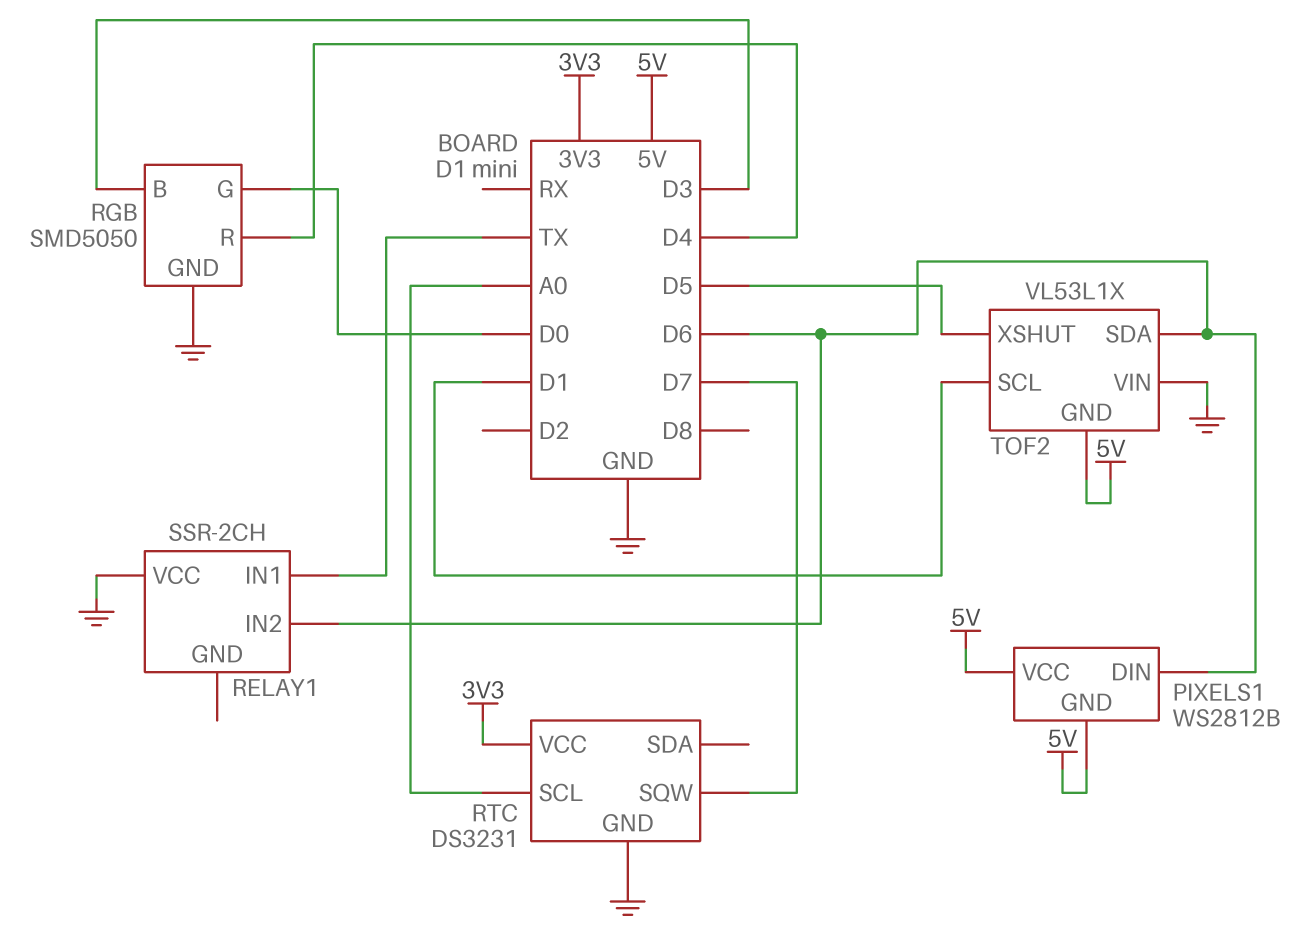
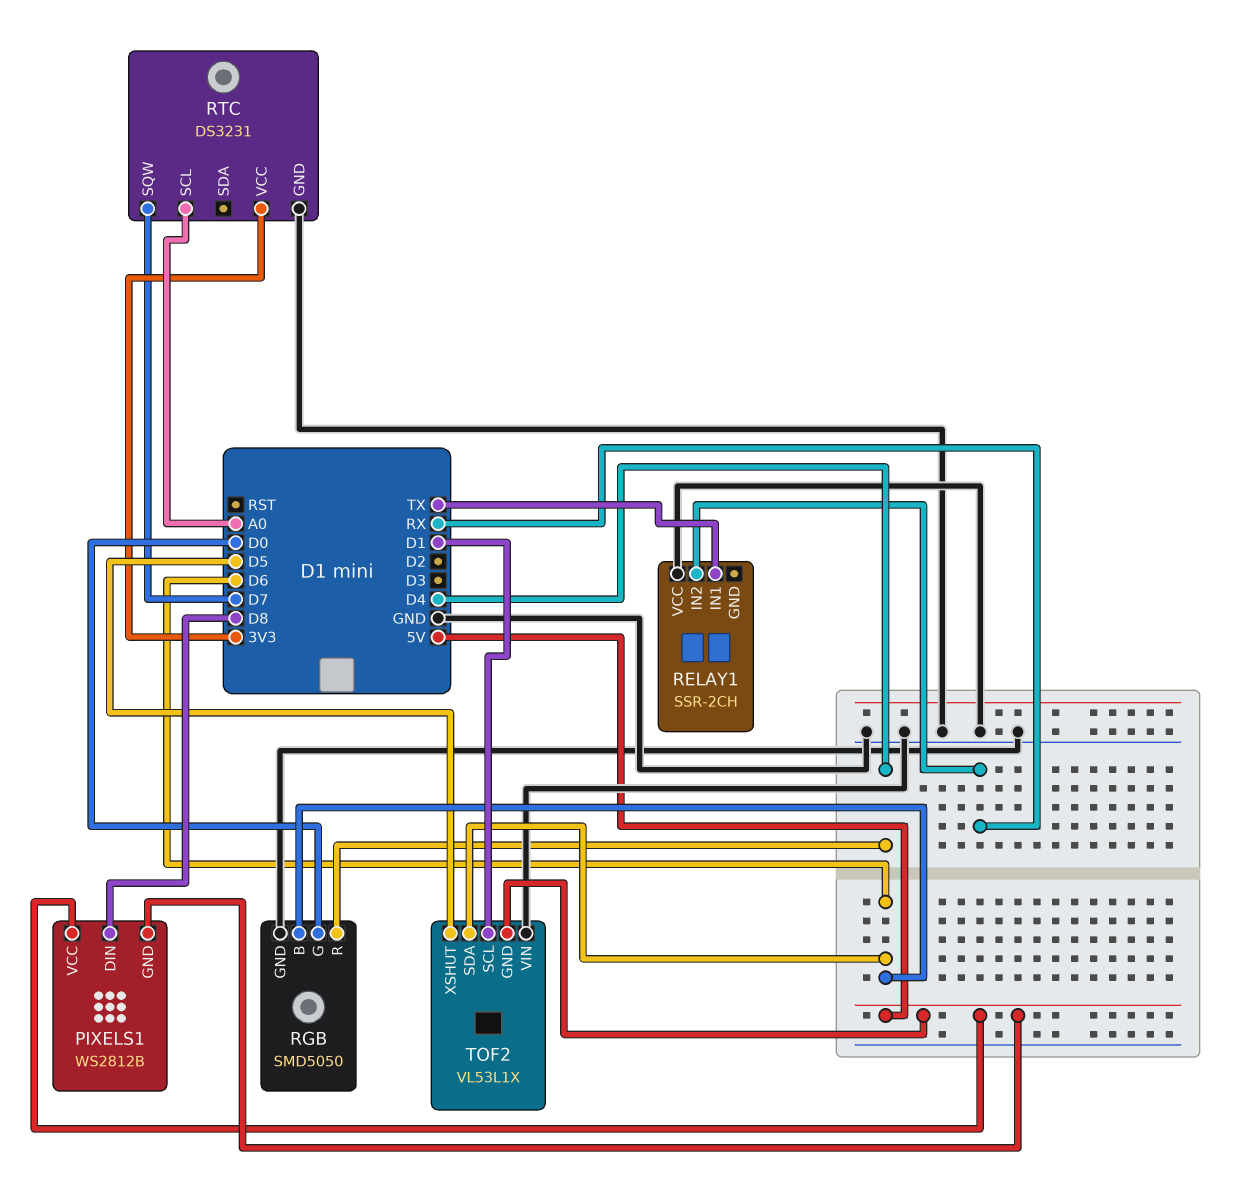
PIXELS1 pin DIN: D6 -> D8
RELAY1 pin IN2: D6 -> RX
RGB pin B: D3 -> D6

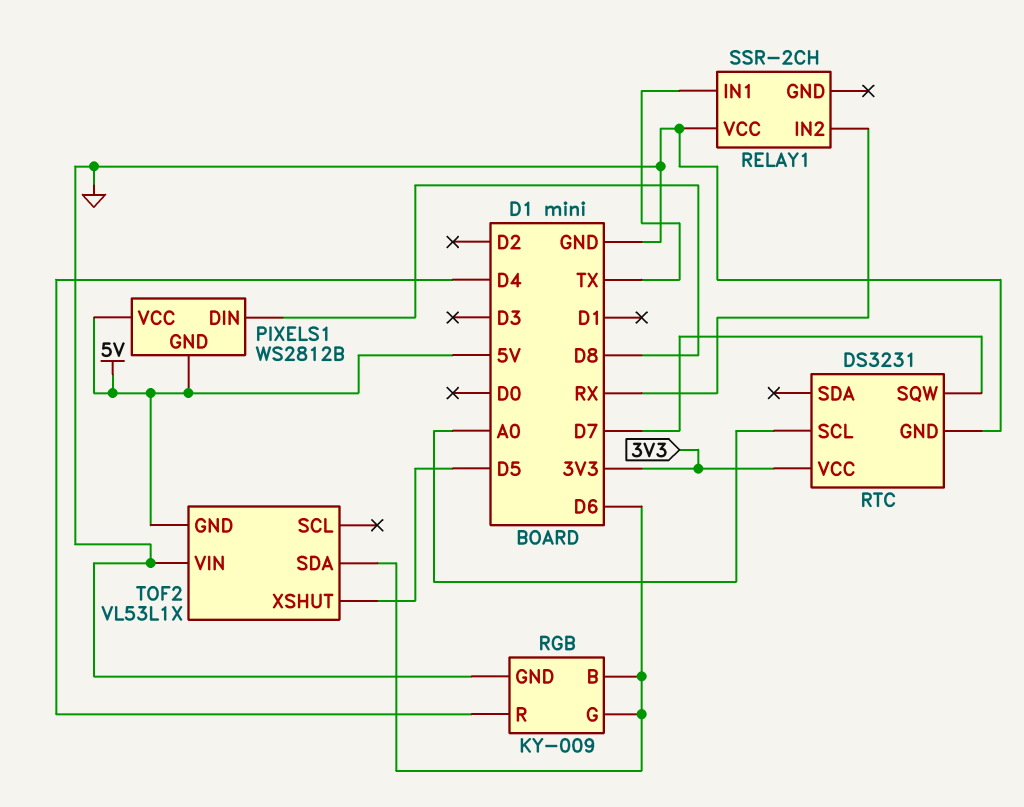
RGB: SMD5050 -> KY-009
RGB pin G: D0 -> D6
TOF2 pin SCL: D1 -> none

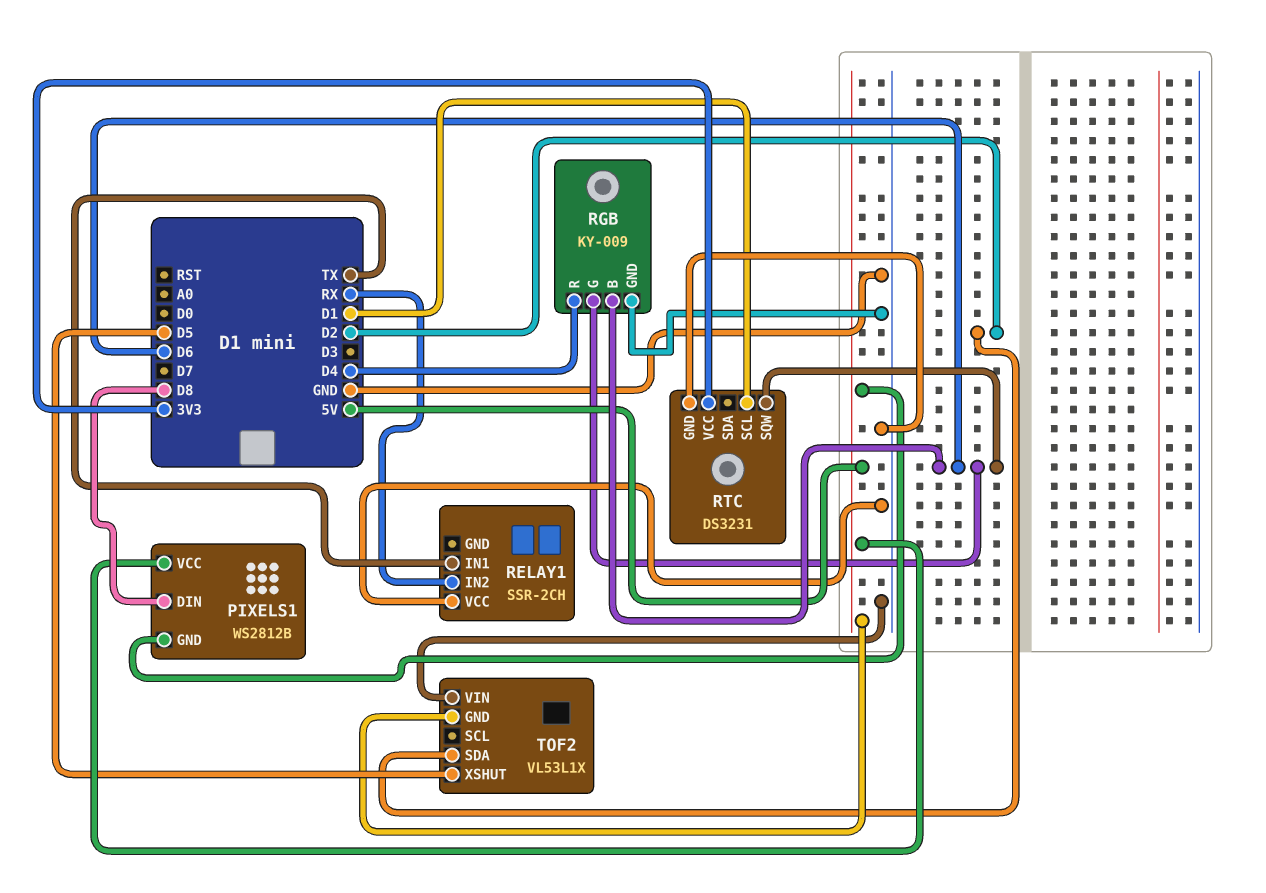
RTC pin SCL: A0 -> D1
RTC pin SQW: D7 -> D6
TOF2 pin SDA: D6 -> D2

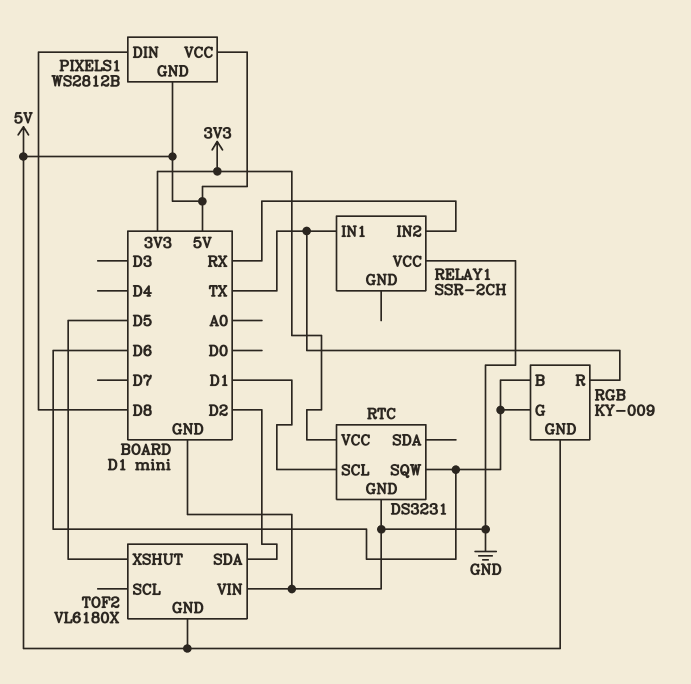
RGB pin GND: GND -> 5V
RGB pin R: D4 -> TX
TOF2: VL53L1X -> VL6180X

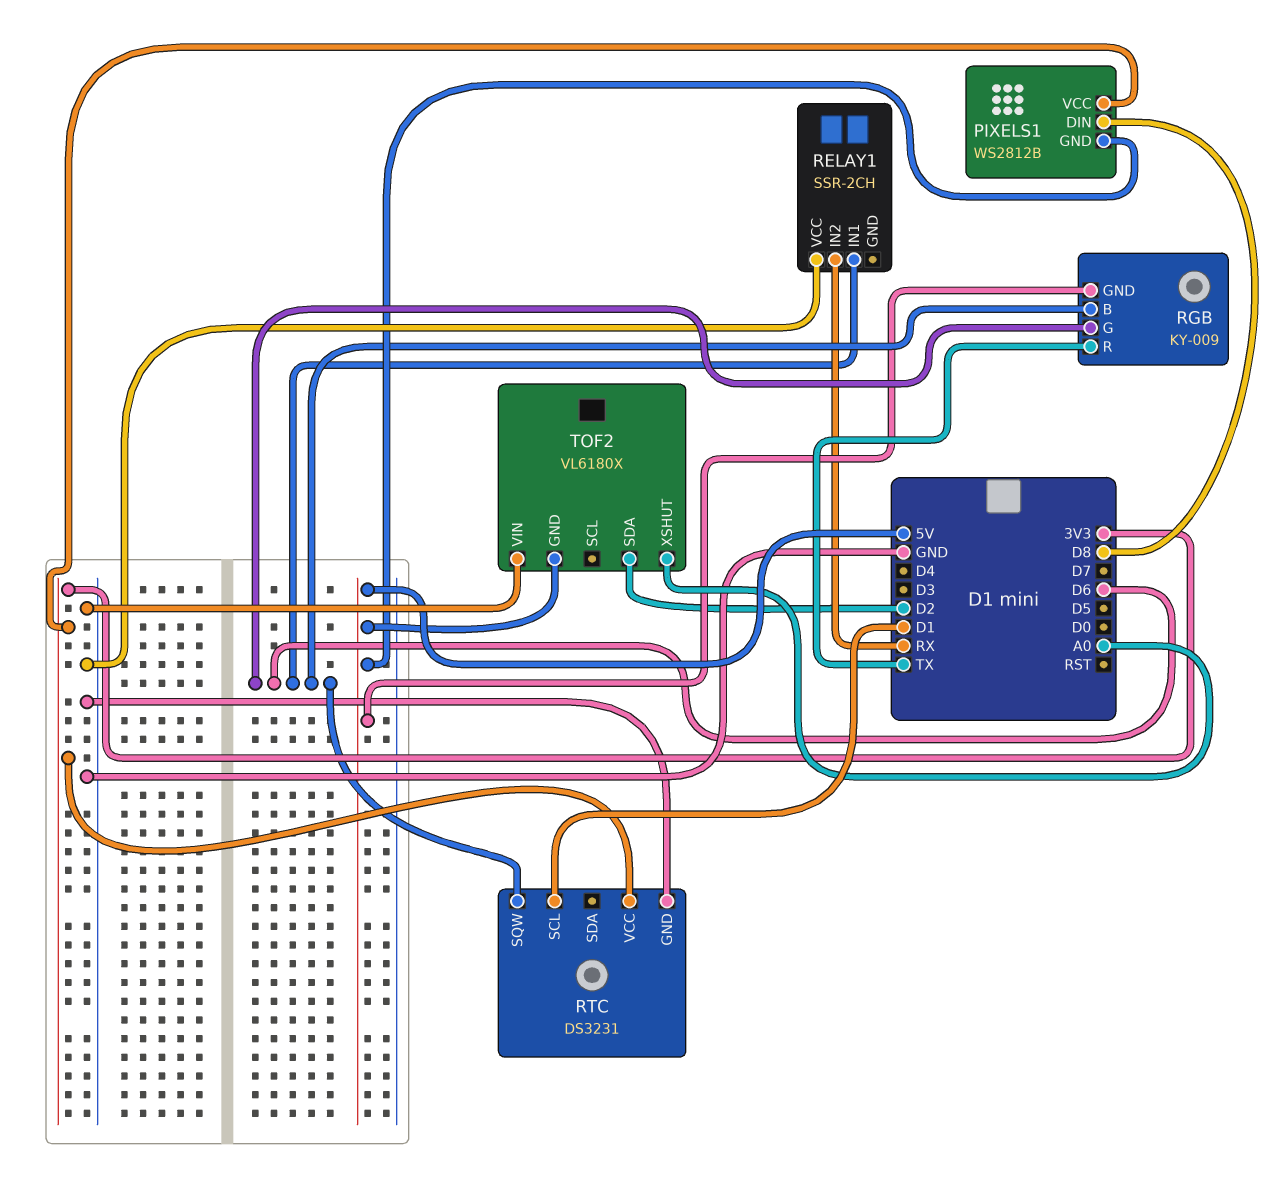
PIXELS1 pin VCC: 5V -> 3V3
RELAY1 pin IN1: TX -> D6
TOF2 pin XSHUT: D5 -> A0

